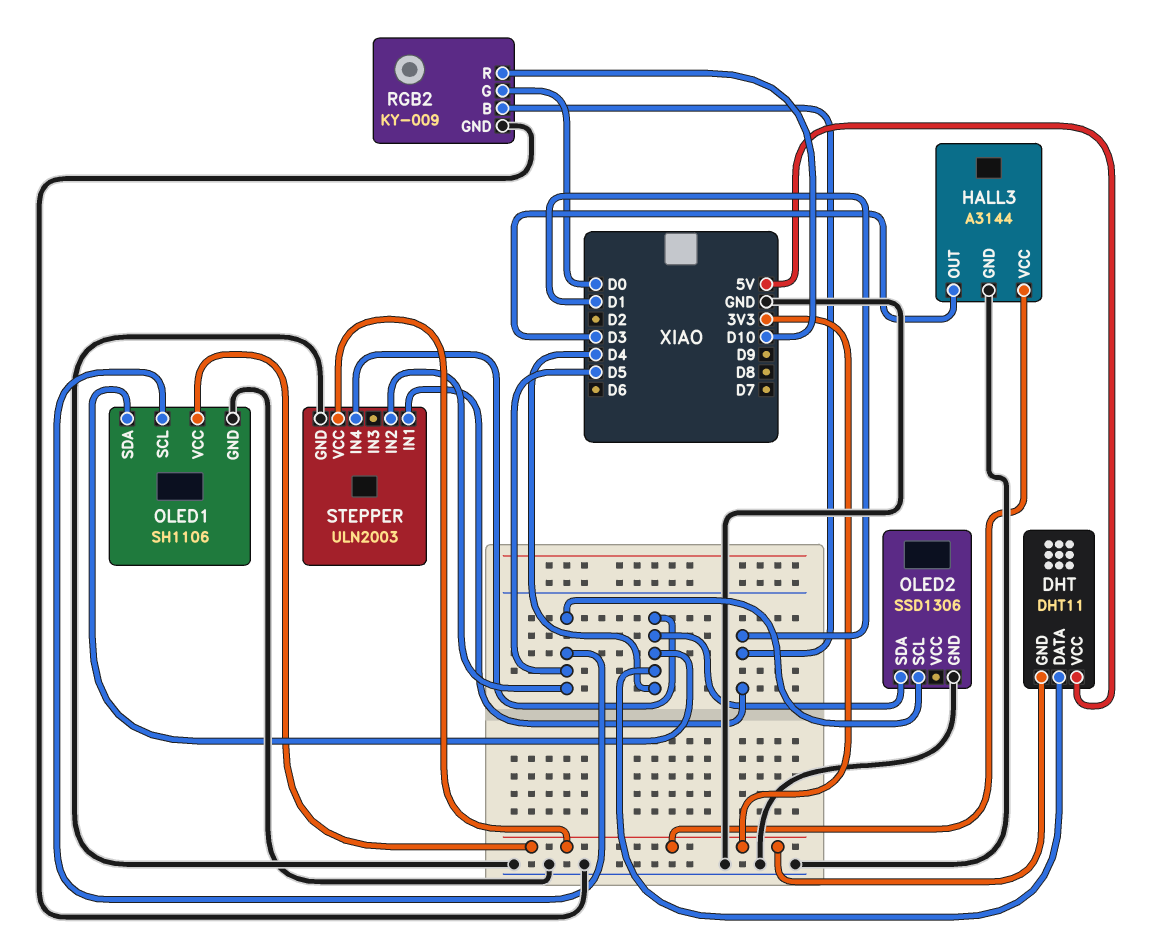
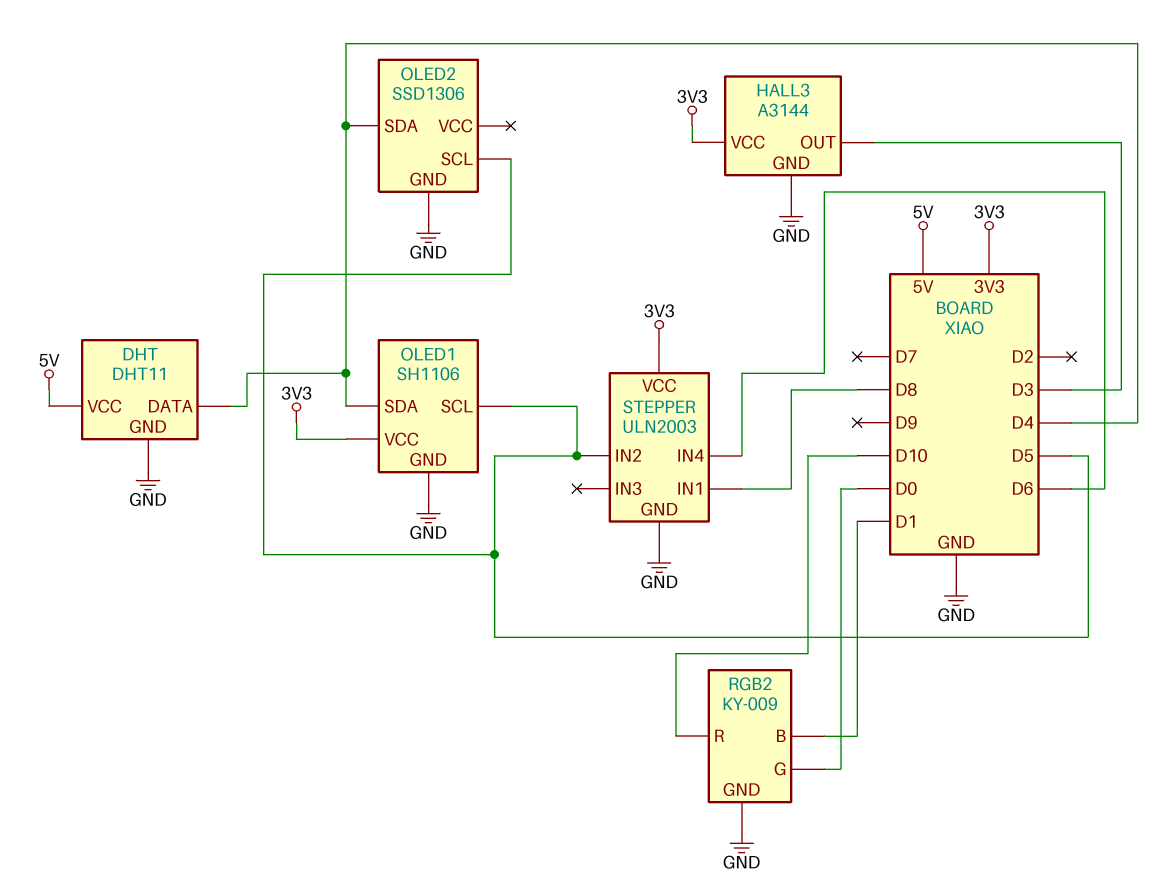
DHT pin GND: 3V3 -> GND
STEPPER pin IN1: D1 -> D8
STEPPER pin IN4: D4 -> D6

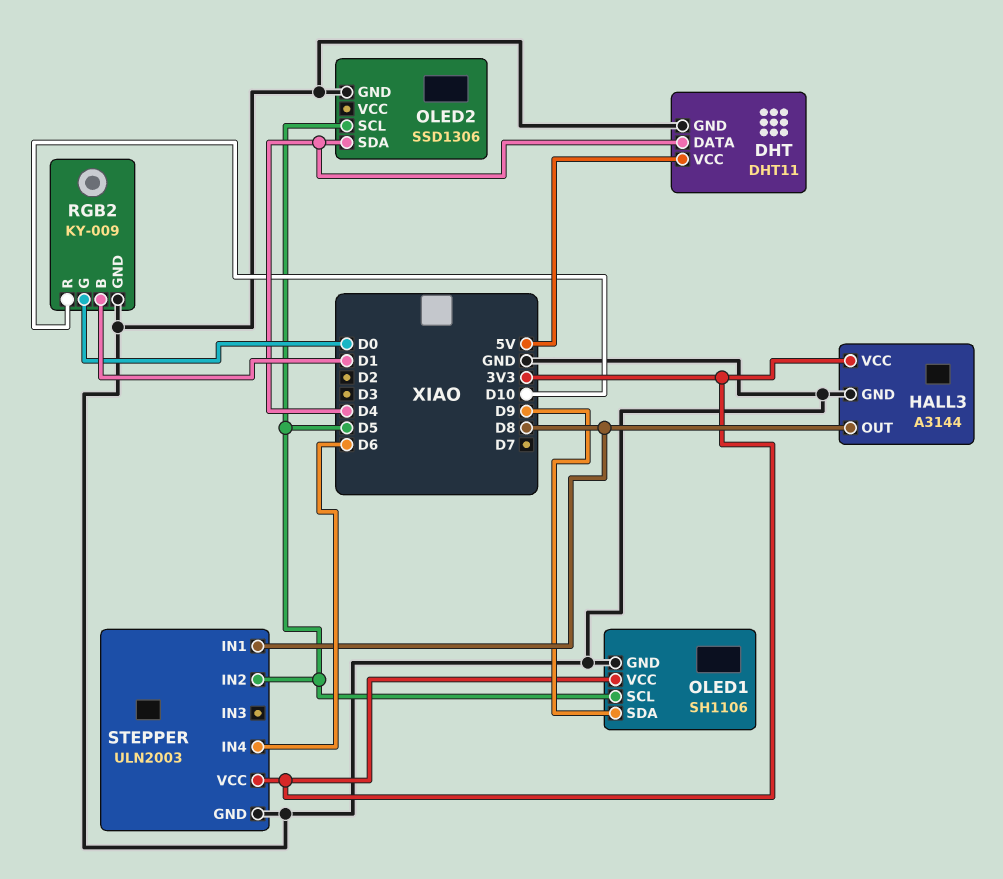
HALL3 pin OUT: D3 -> D8
OLED1 pin SDA: D4 -> D9

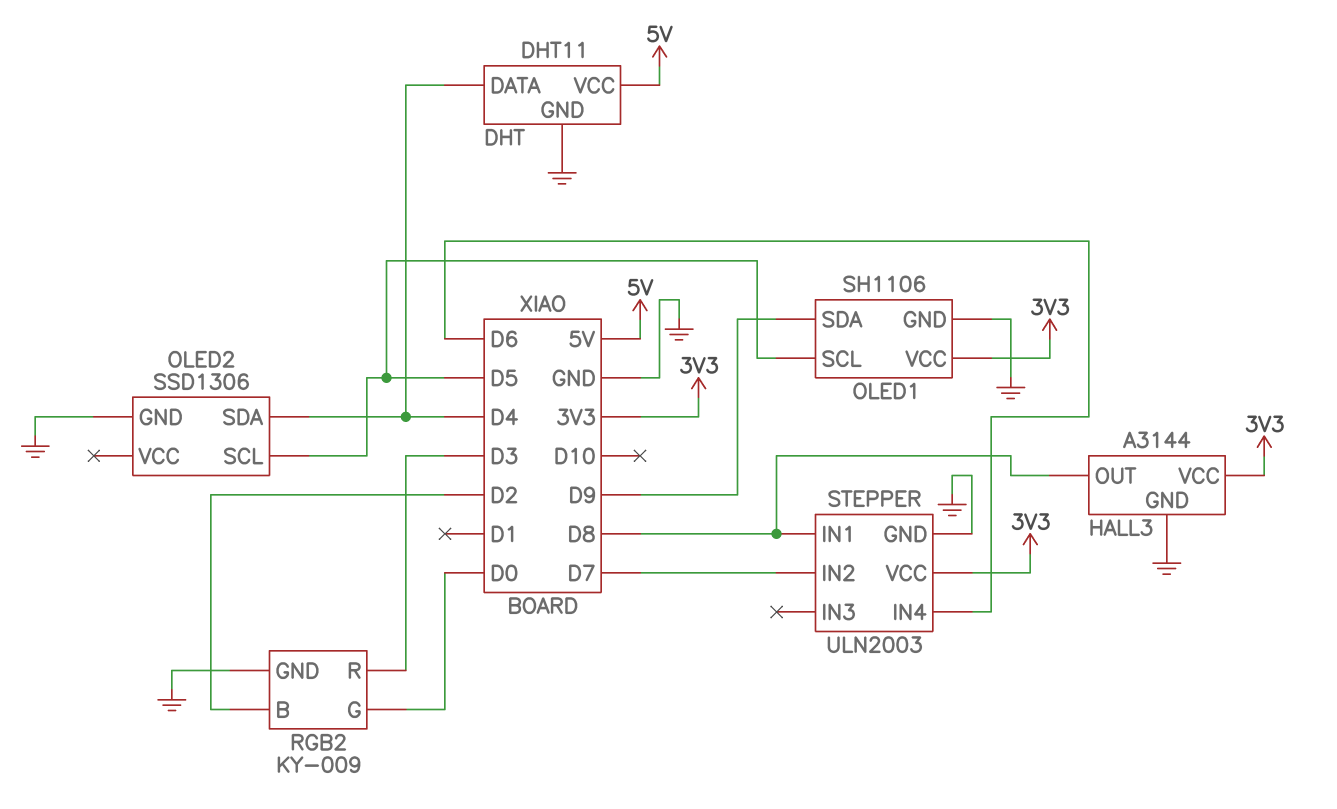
RGB2 pin B: D1 -> D2
RGB2 pin R: D10 -> D3
STEPPER pin IN2: D5 -> D7

